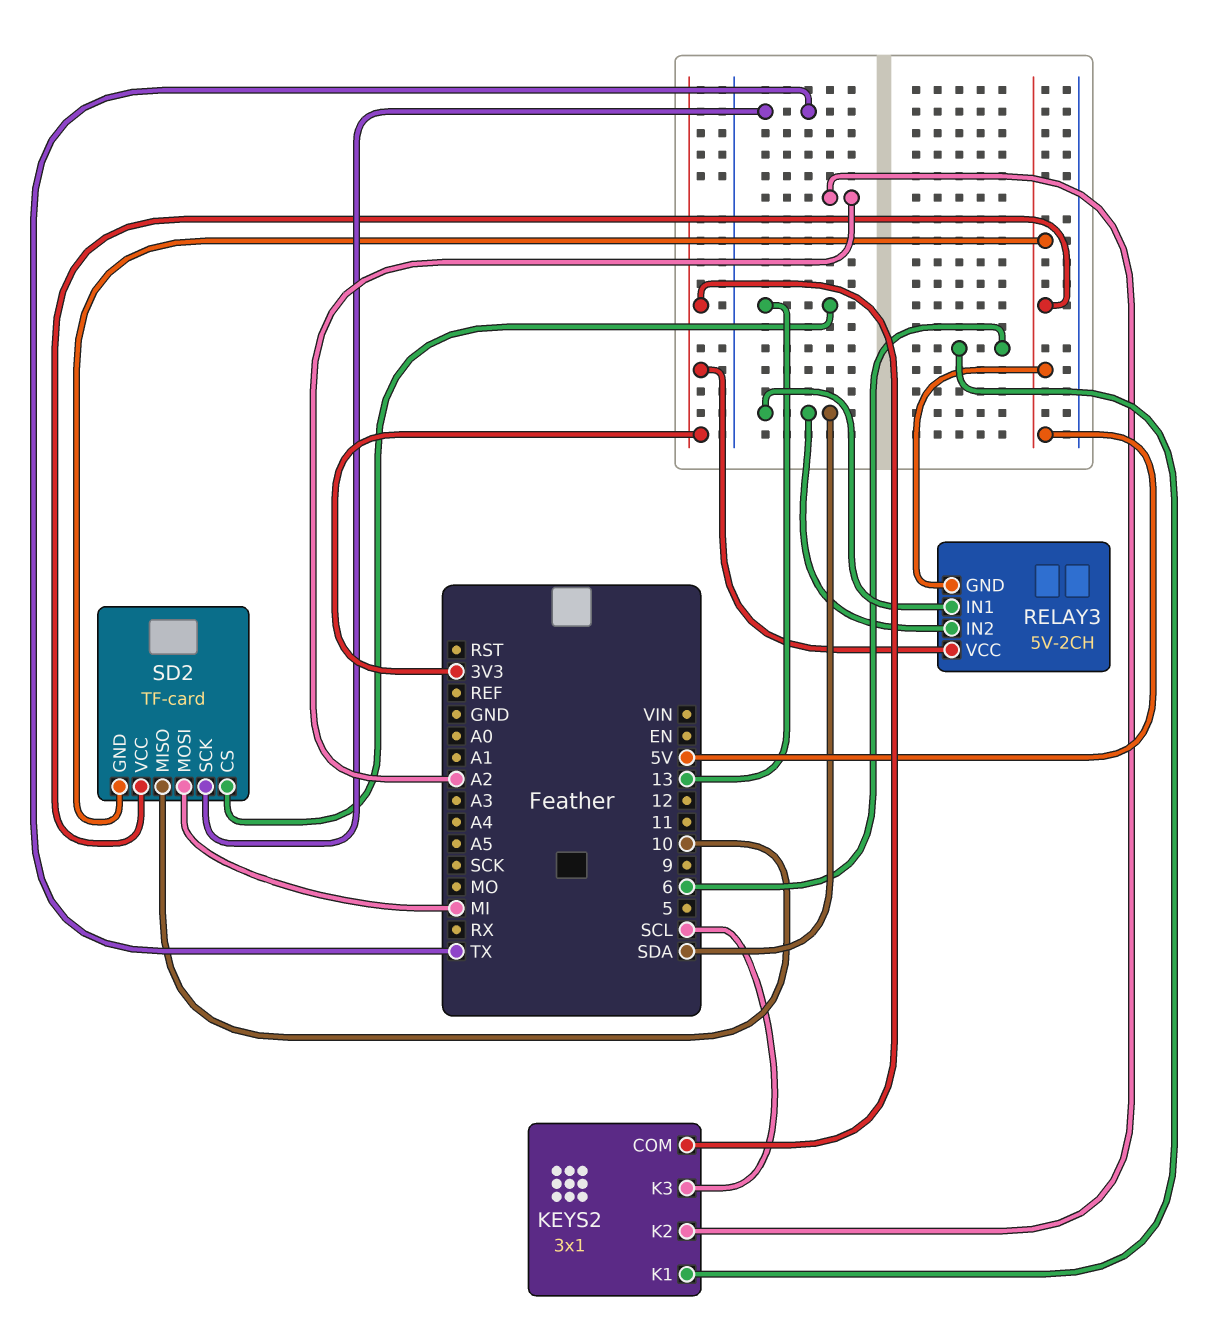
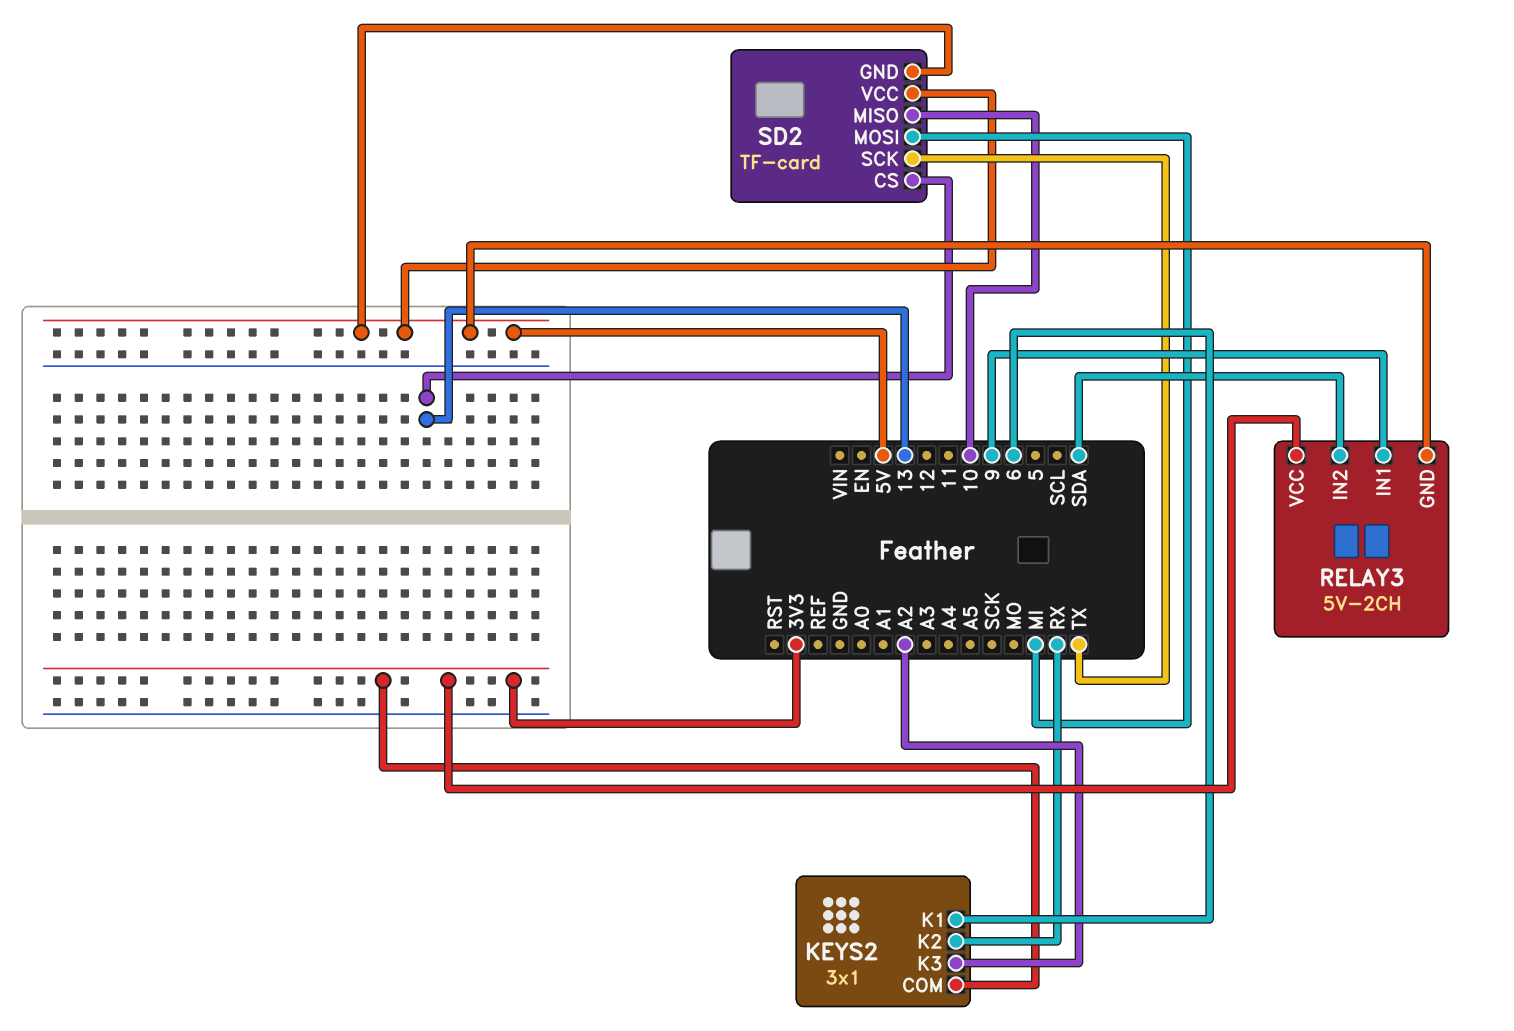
KEYS2 pin K2: A2 -> RX
KEYS2 pin K3: SCL -> A2
RELAY3 pin IN1: SDA -> 9

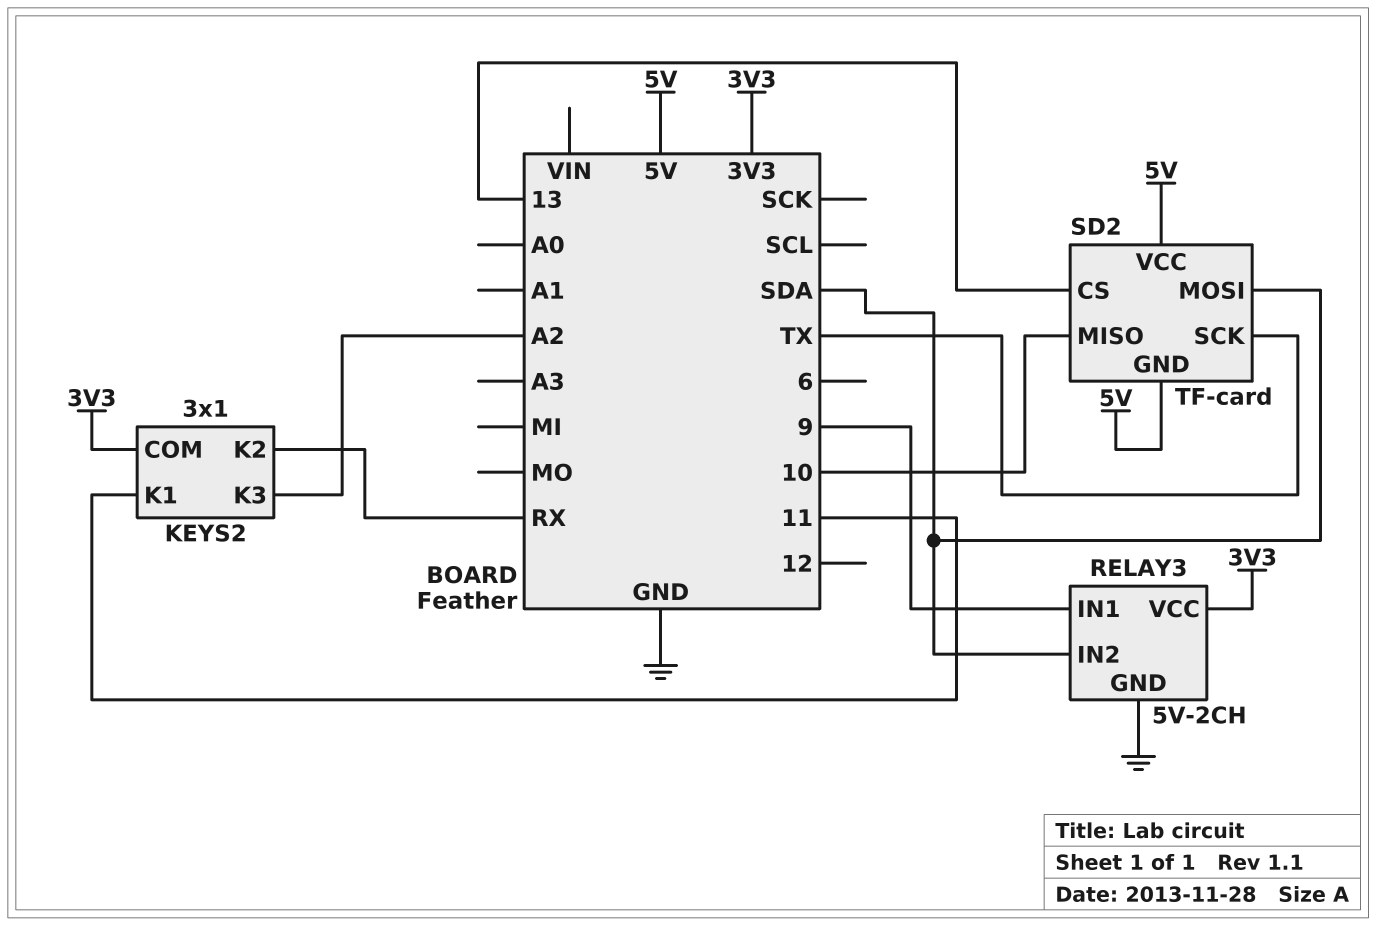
KEYS2 pin K1: 6 -> 11
RELAY3 pin GND: 5V -> GND
SD2 pin MOSI: MI -> SDA

